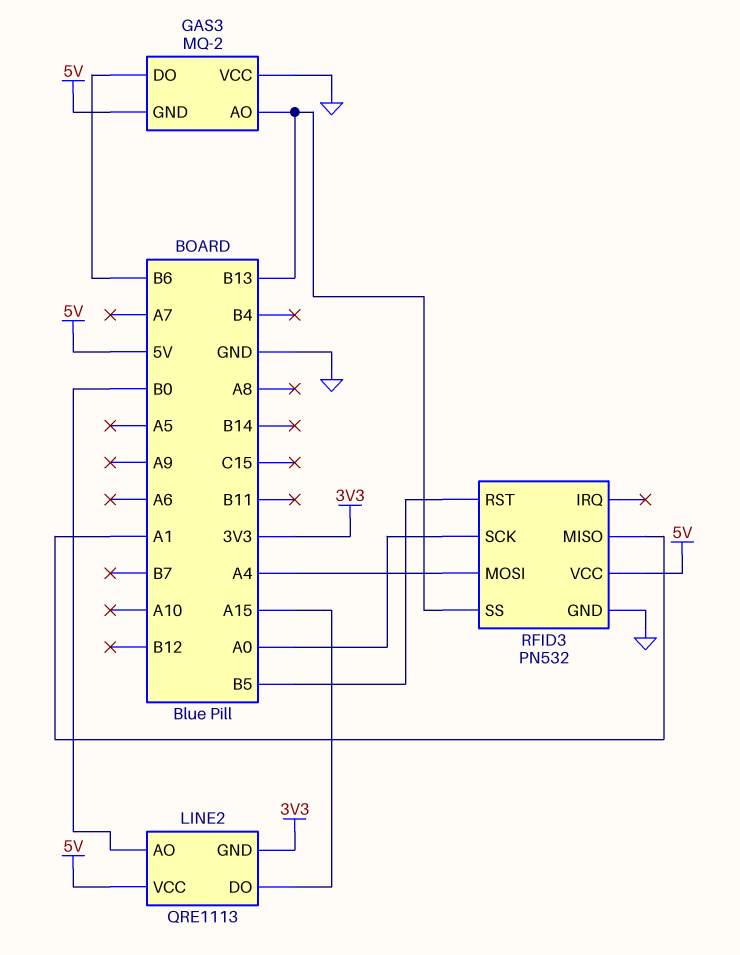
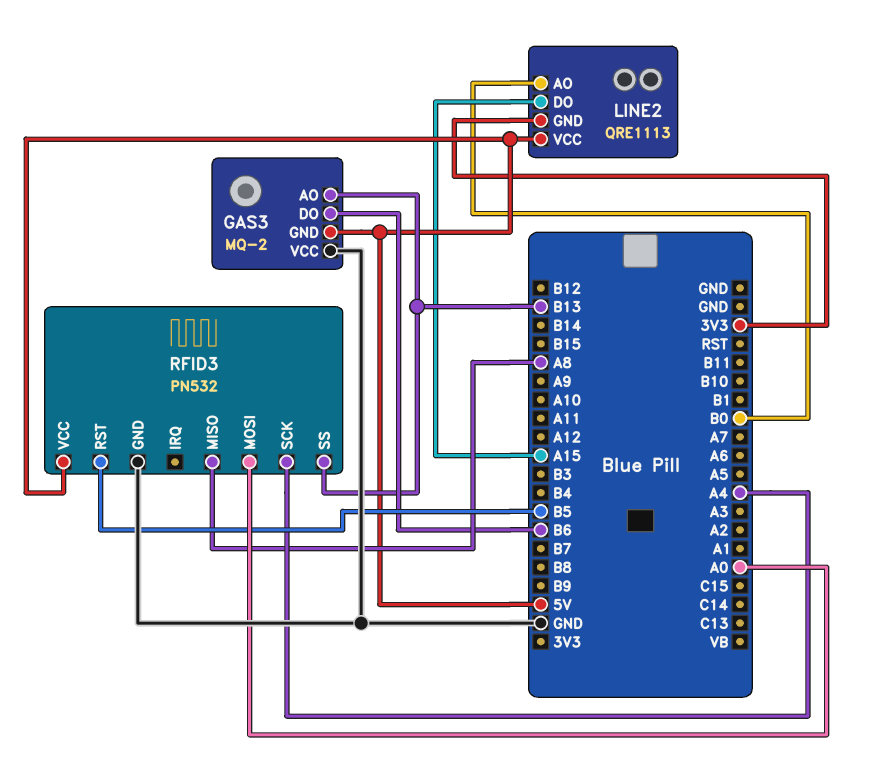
RFID3 pin MISO: A1 -> A8
RFID3 pin MOSI: A4 -> A0
RFID3 pin SCK: A0 -> A4

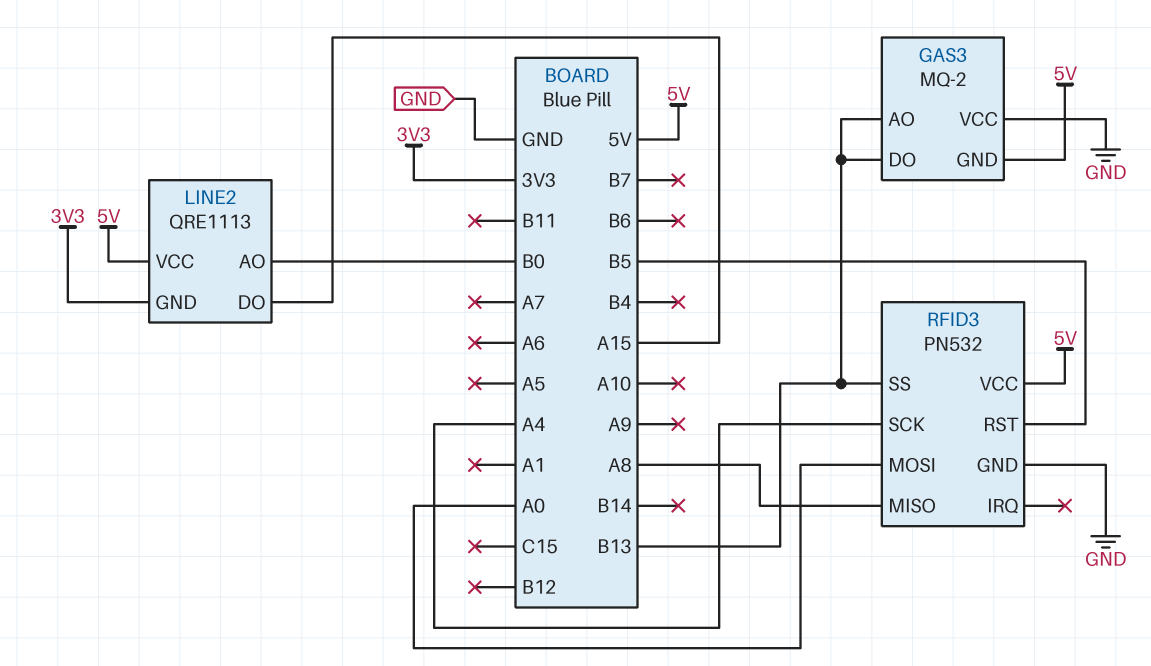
GAS3 pin DO: B6 -> B13

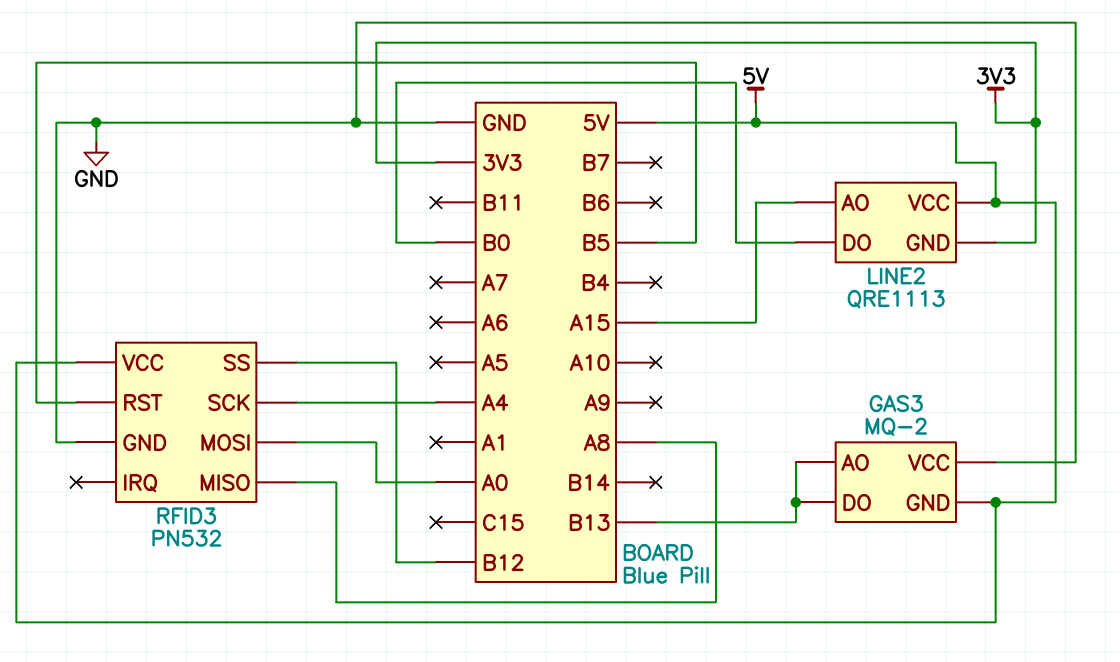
LINE2 pin AO: B0 -> A15
LINE2 pin DO: A15 -> B0
RFID3 pin SS: B13 -> B12

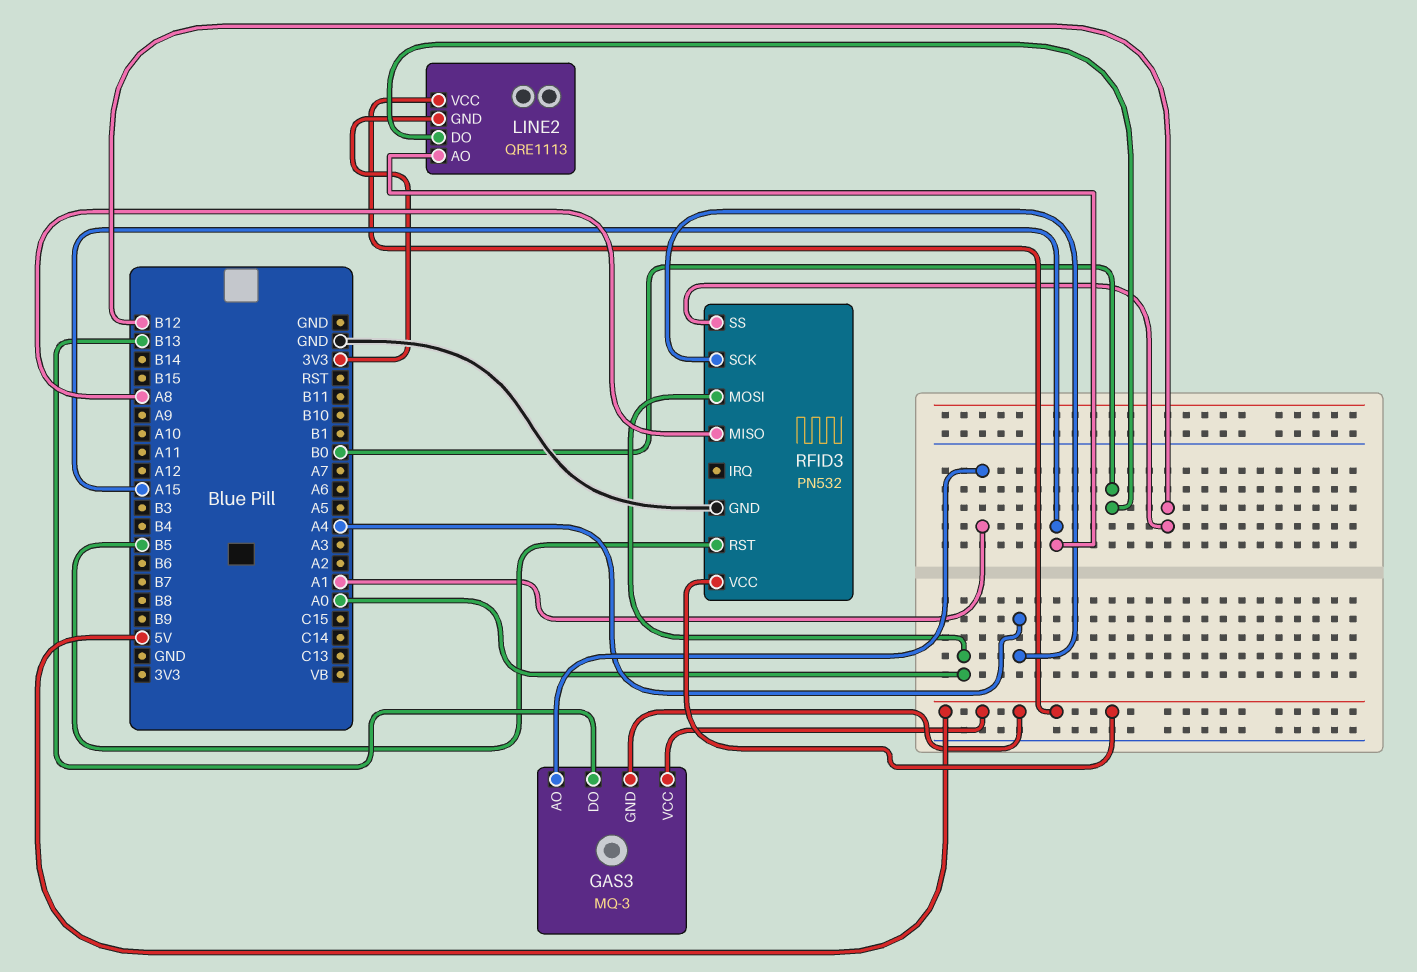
GAS3: MQ-2 -> MQ-3
GAS3 pin AO: B13 -> A1
GAS3 pin VCC: GND -> 5V

